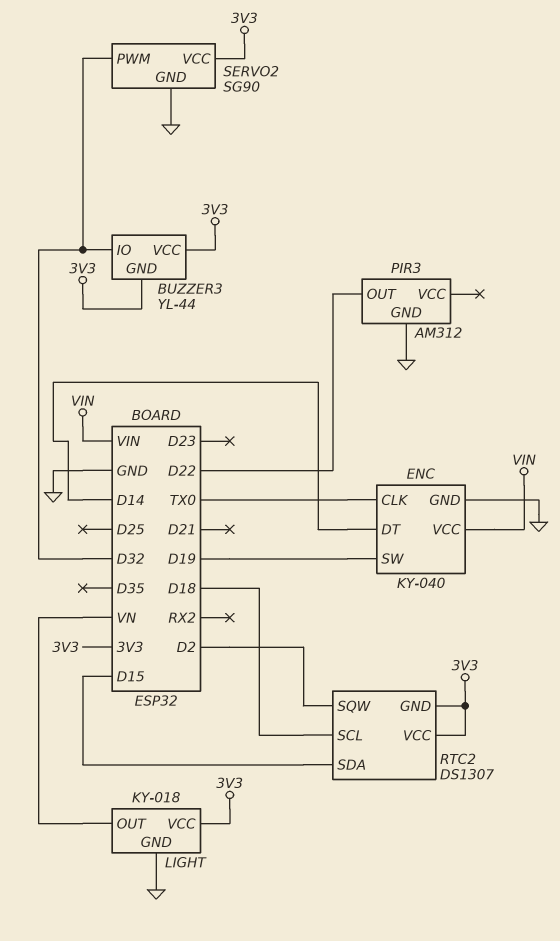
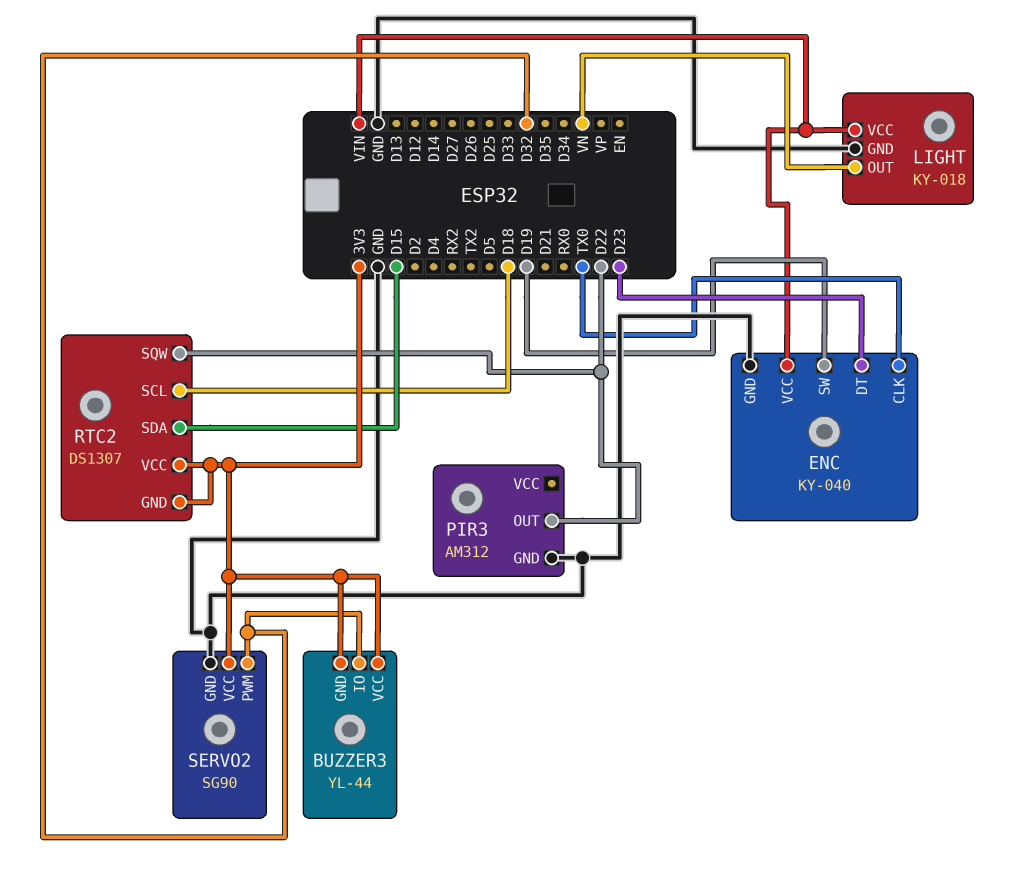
ENC pin DT: D14 -> D23
LIGHT pin VCC: 3V3 -> VIN
RTC2 pin SQW: D2 -> D22

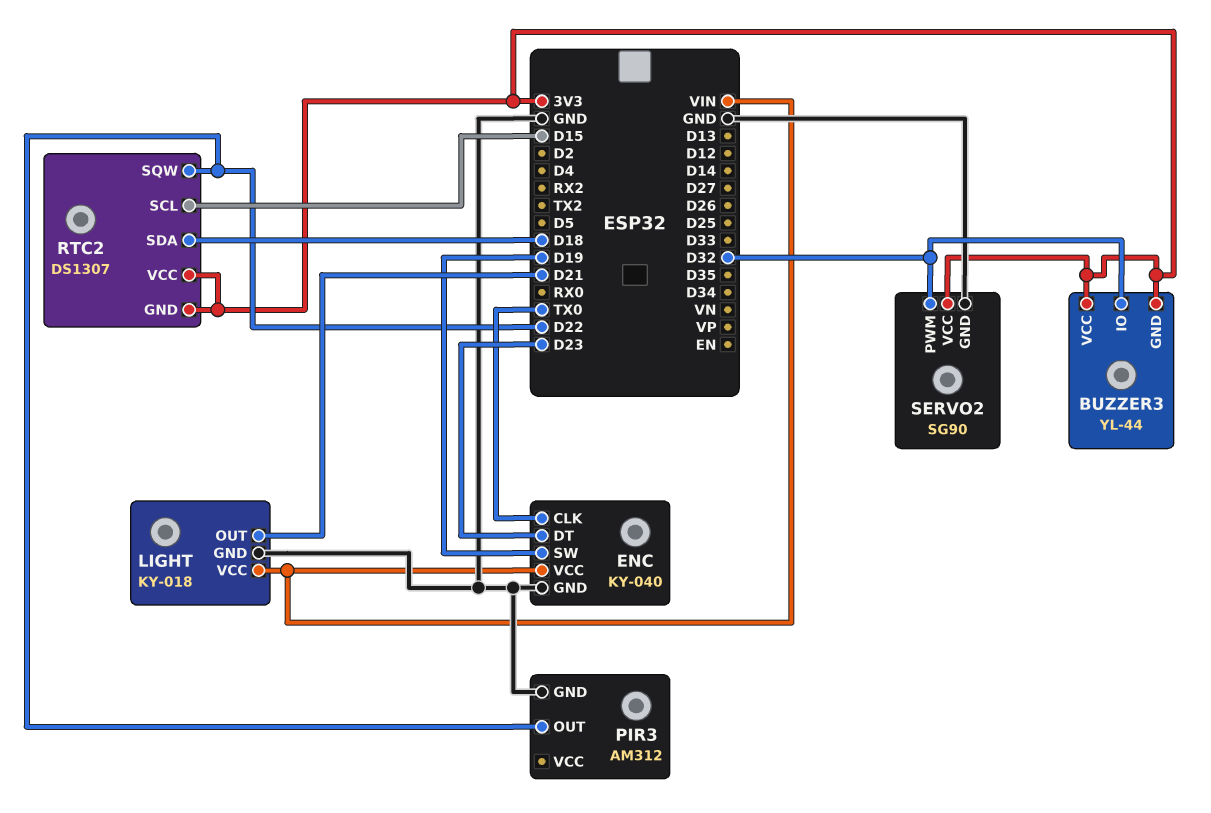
LIGHT pin OUT: VN -> D21
RTC2 pin SCL: D18 -> D15
RTC2 pin SDA: D15 -> D18

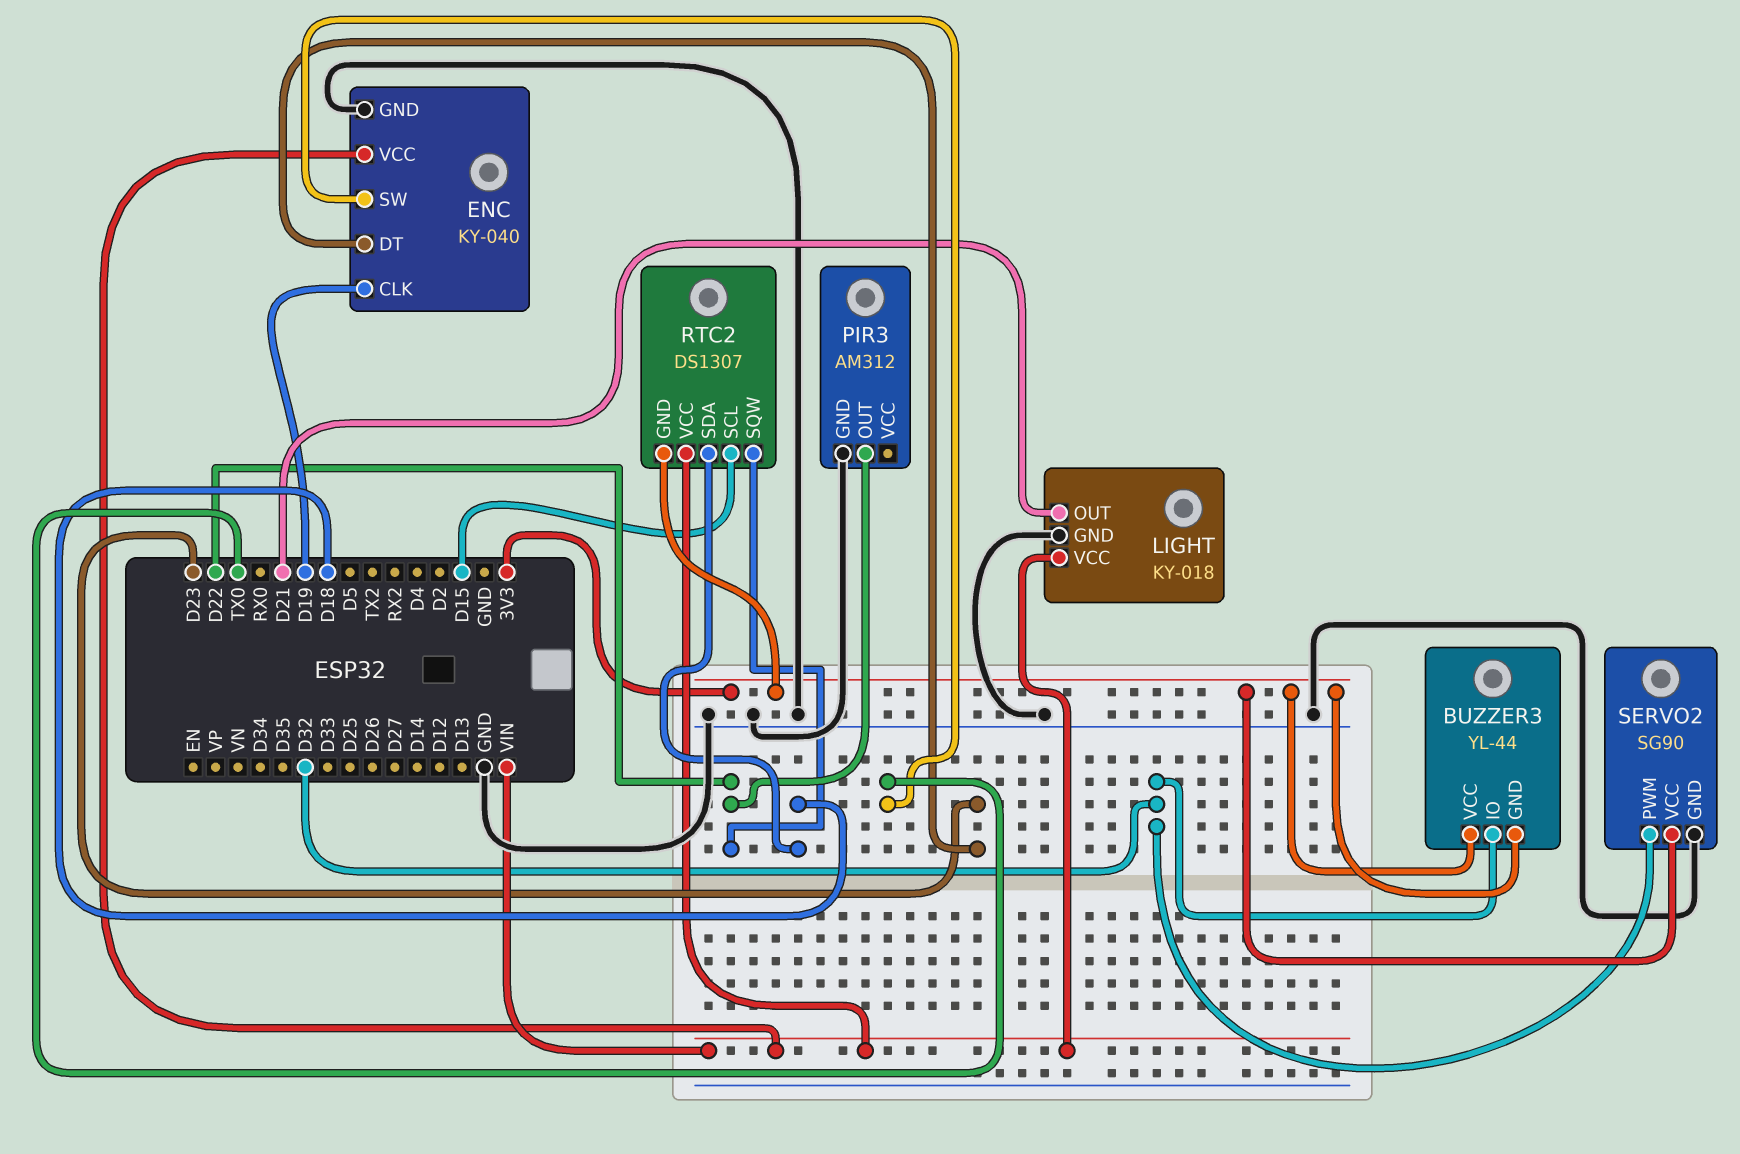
ENC pin CLK: TX0 -> D19
ENC pin SW: D19 -> TX0
RTC2 pin VCC: 3V3 -> VIN

